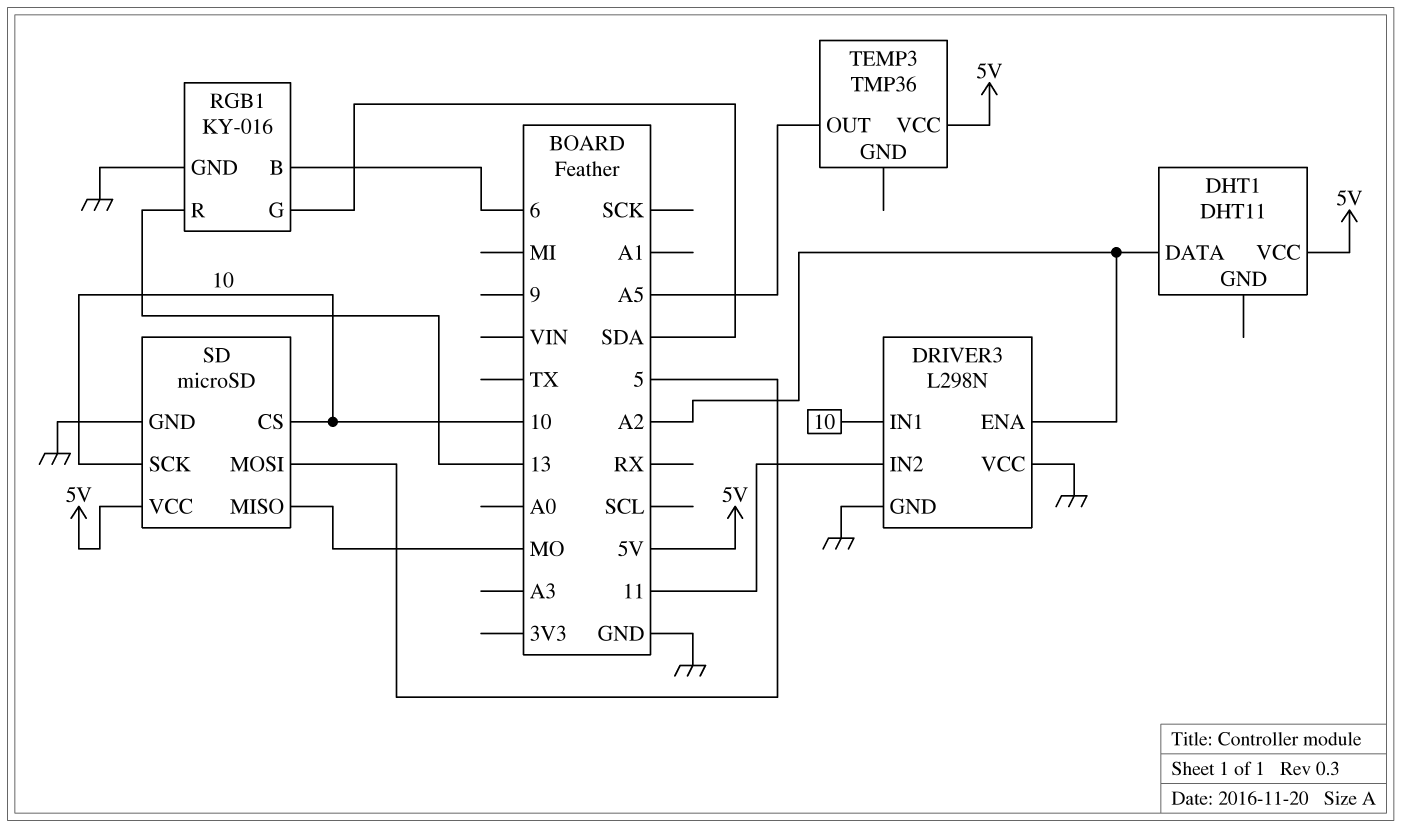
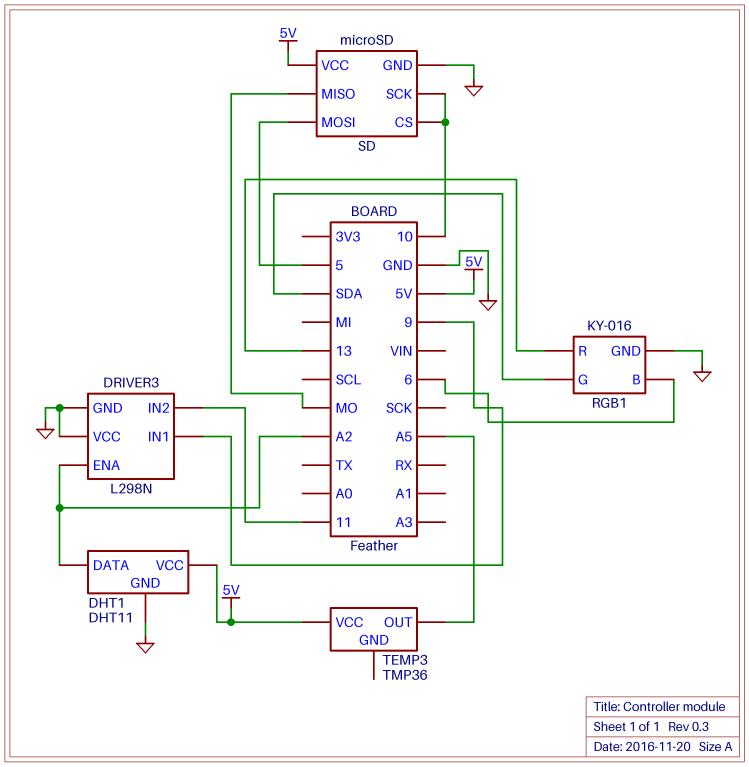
DHT1 pin GND: none -> GND
DRIVER3 pin IN1: 10 -> 9

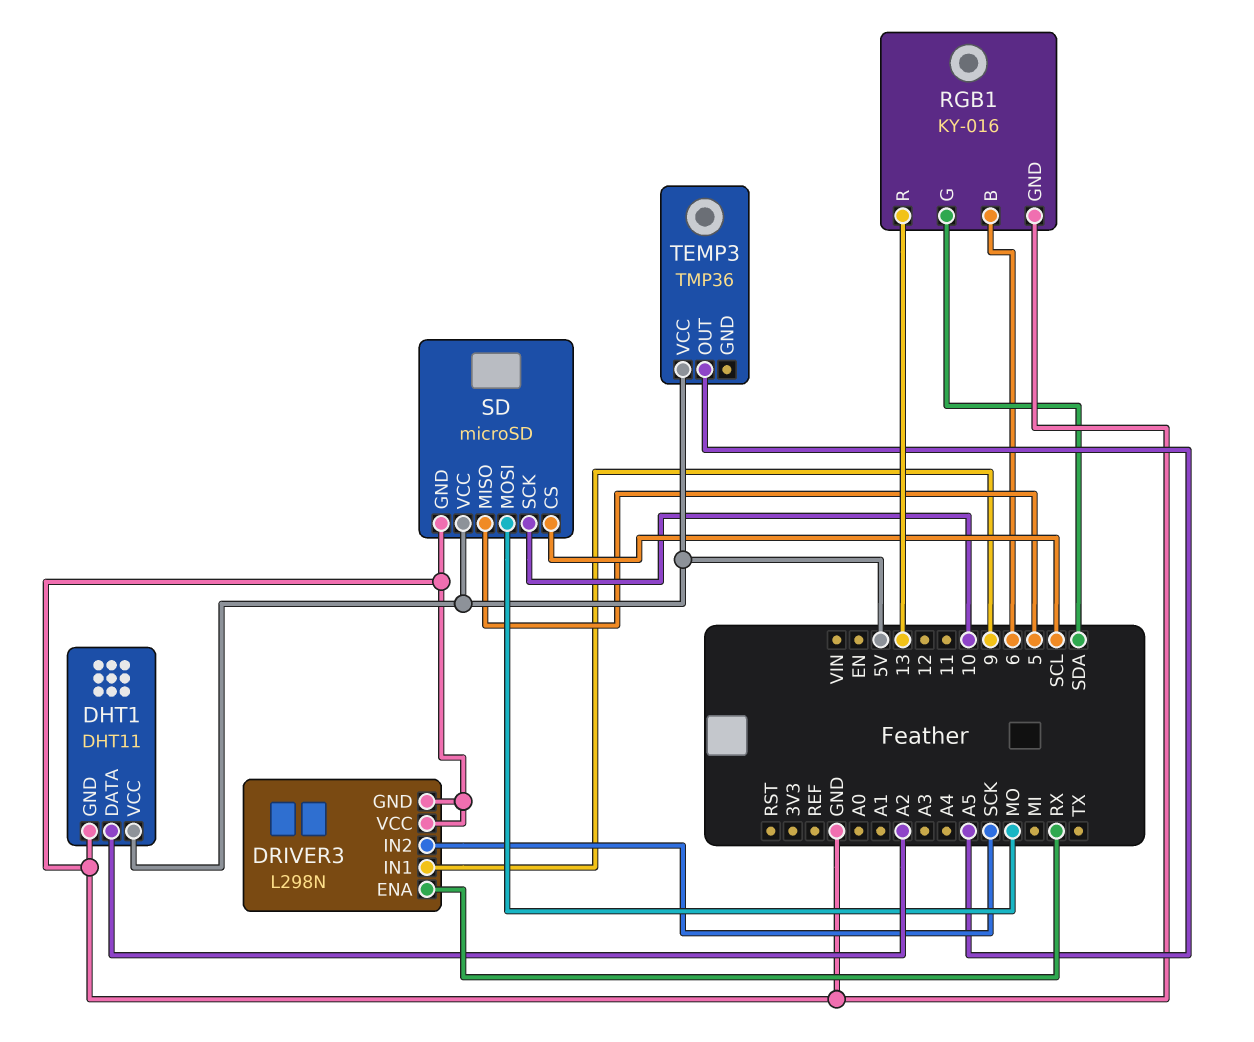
DRIVER3 pin ENA: A2 -> RX
DRIVER3 pin IN2: 11 -> SCK
SD pin CS: 10 -> SCL
SD pin MISO: MO -> 5
SD pin MOSI: 5 -> MO

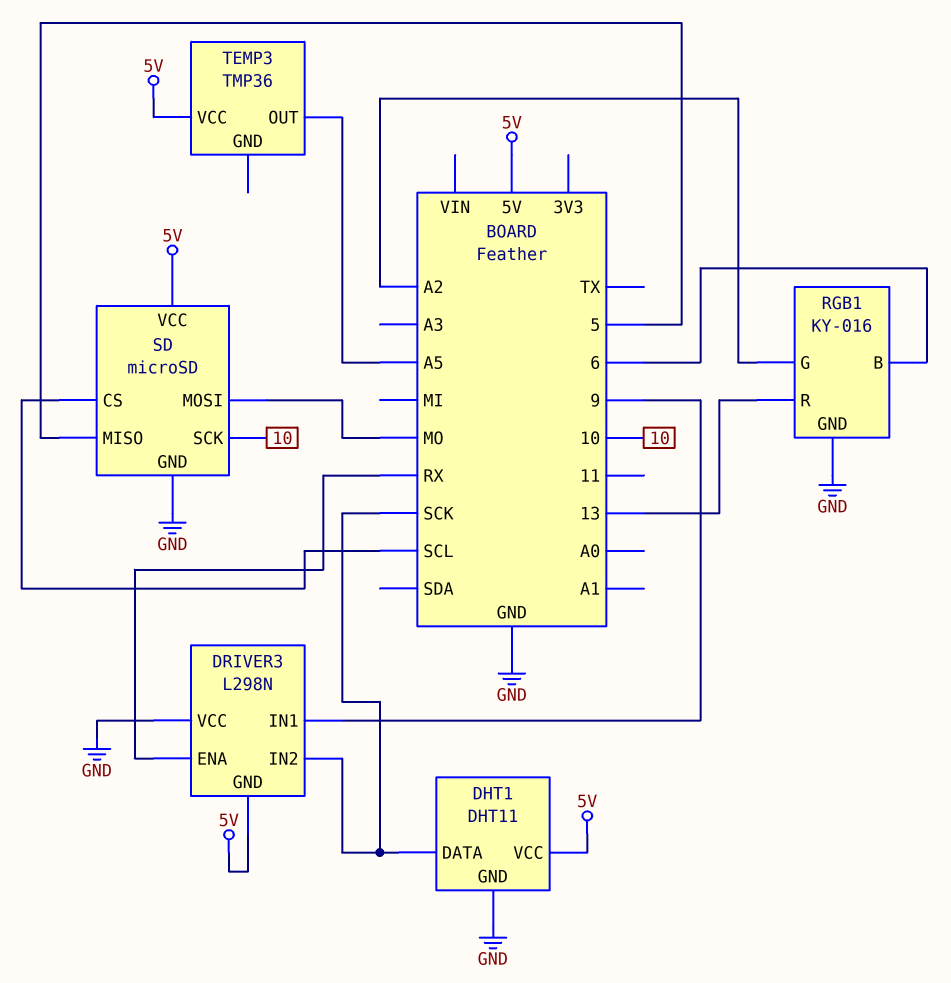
DHT1 pin DATA: A2 -> SCK
DRIVER3 pin GND: GND -> 5V
RGB1 pin G: SDA -> A2

